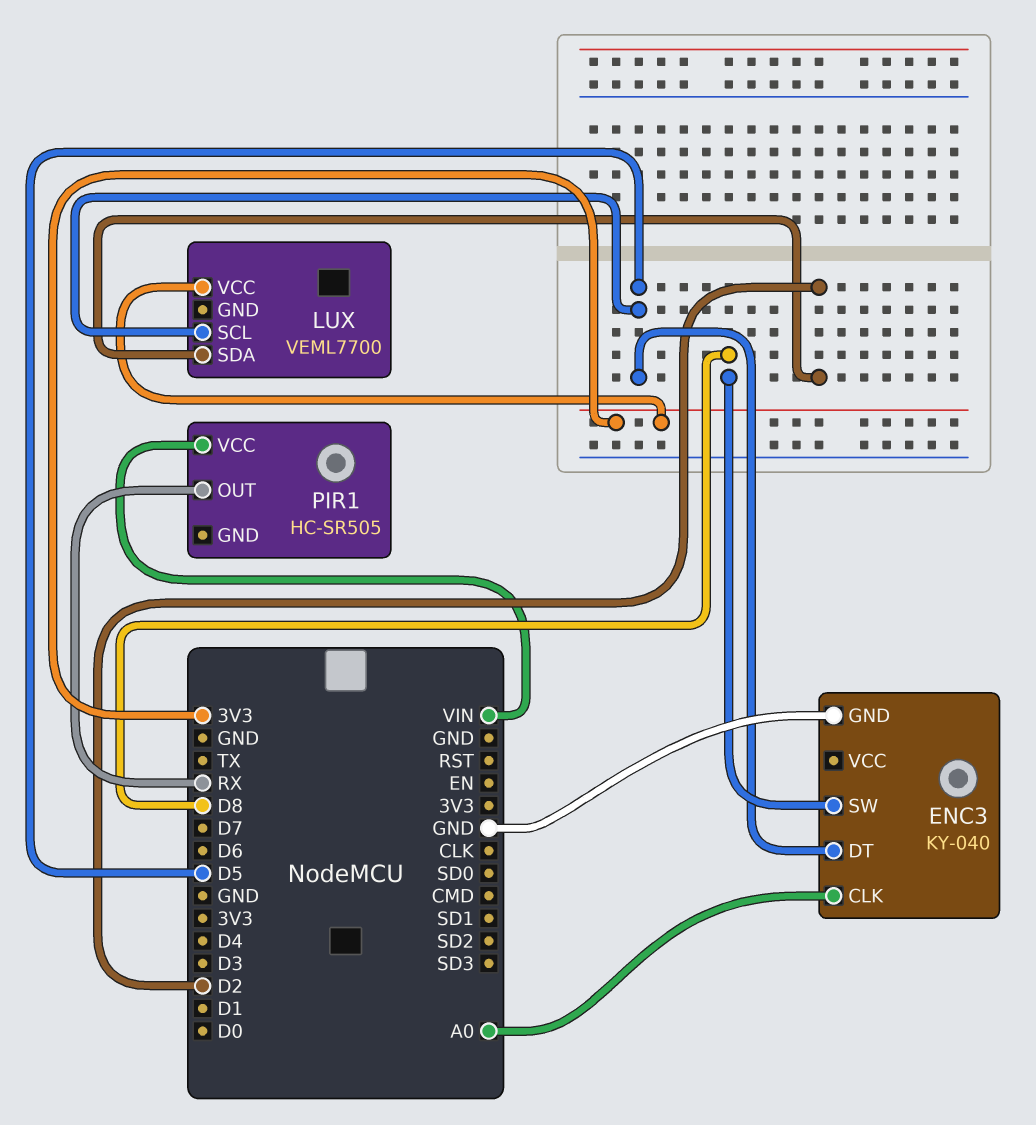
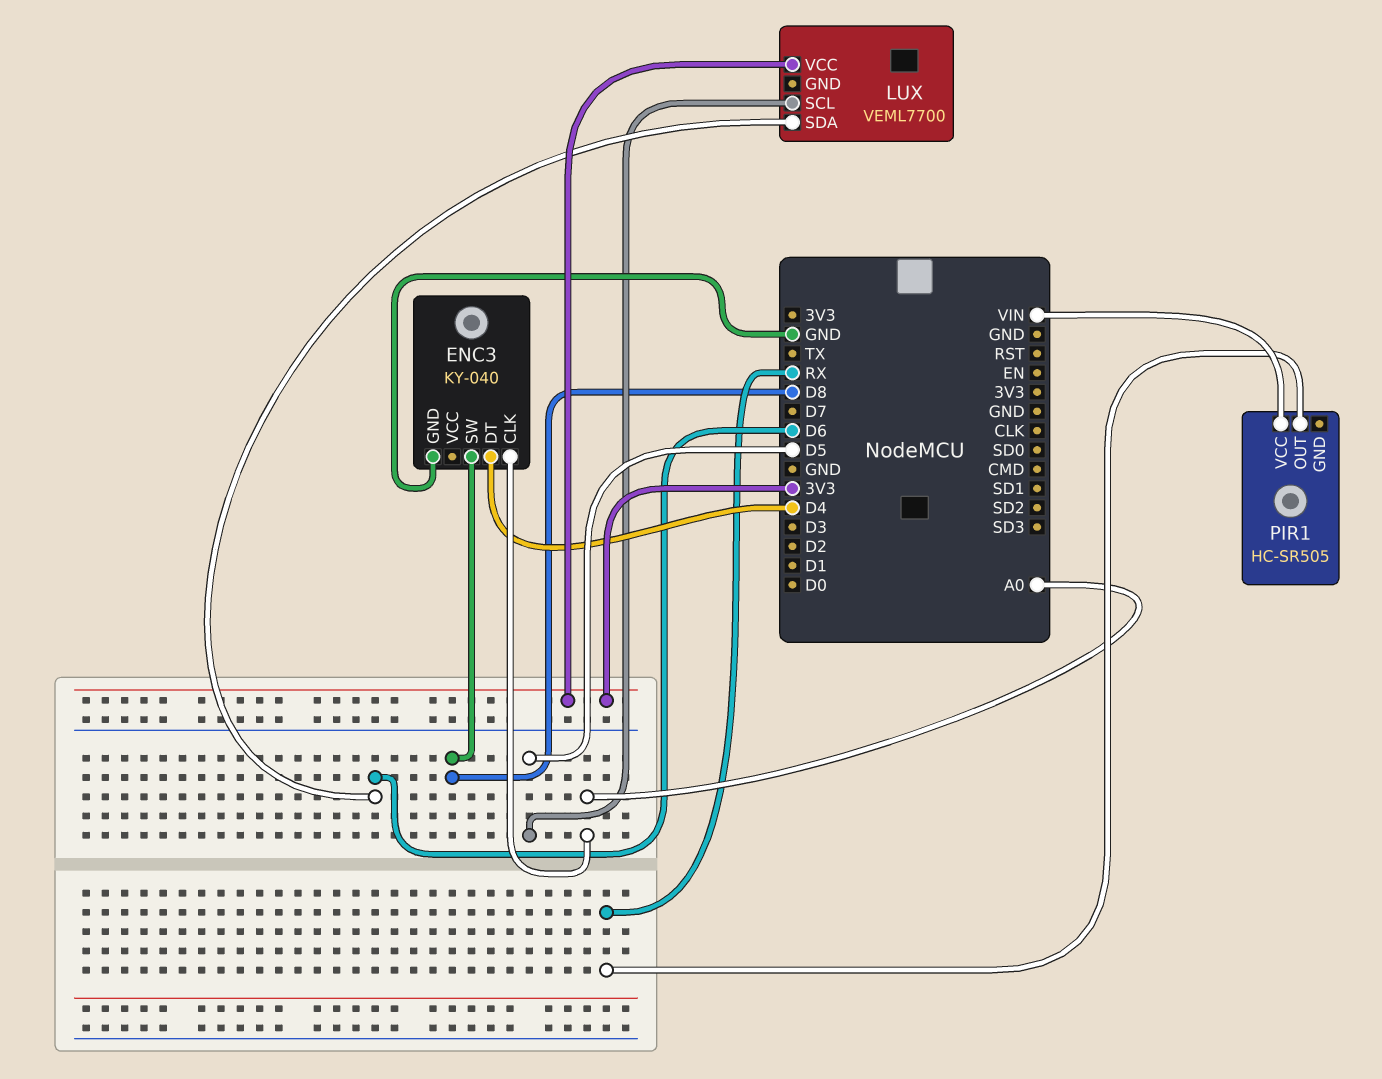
ENC3 pin DT: D5 -> D4
LUX pin SDA: D2 -> D6

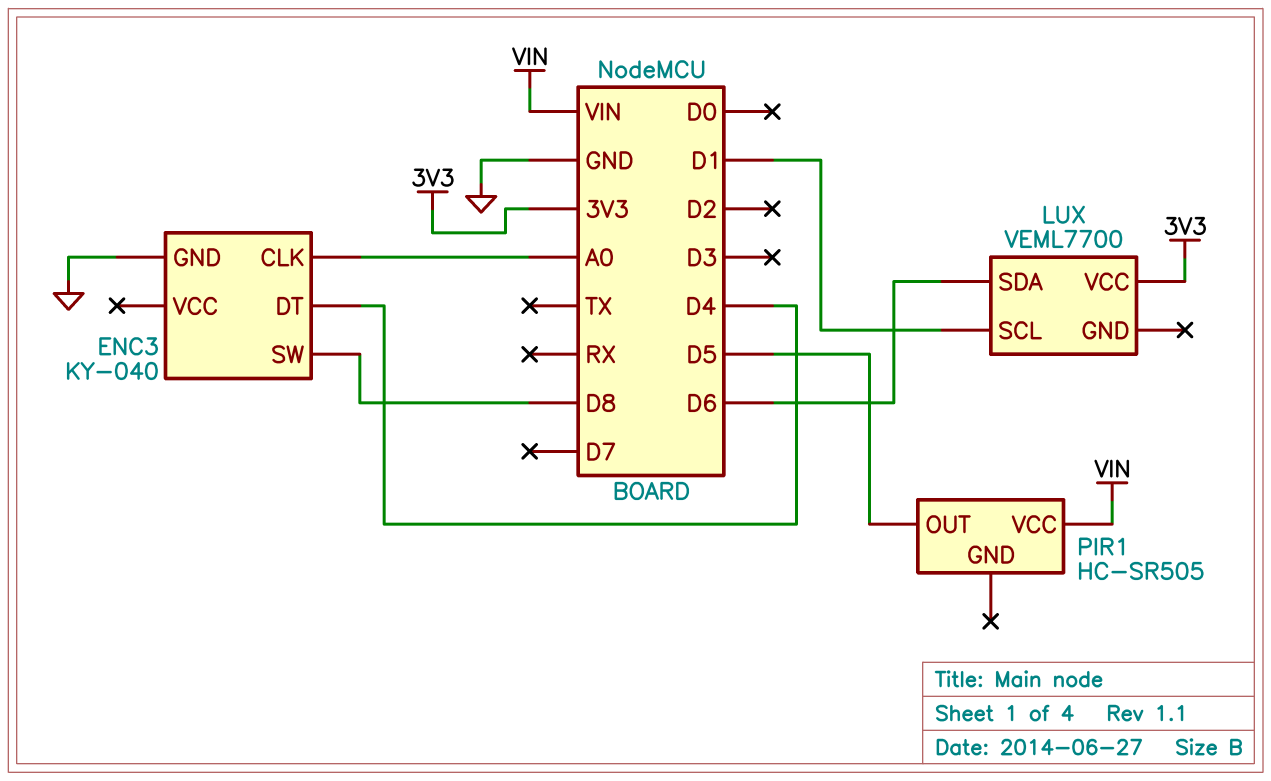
LUX pin SCL: D5 -> D1
PIR1 pin OUT: RX -> D5

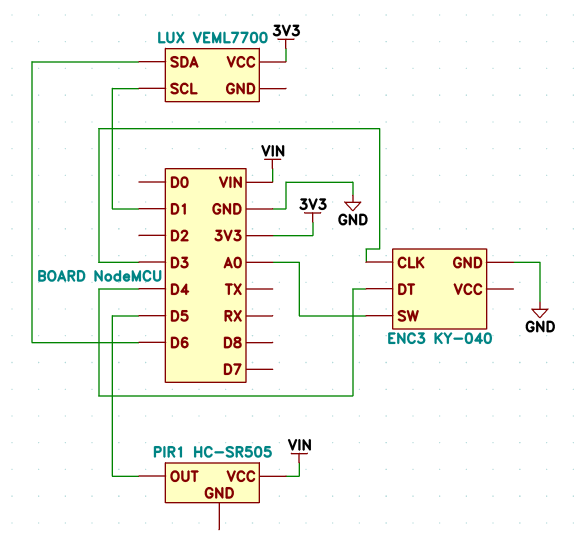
ENC3 pin CLK: A0 -> D3
ENC3 pin SW: D8 -> A0

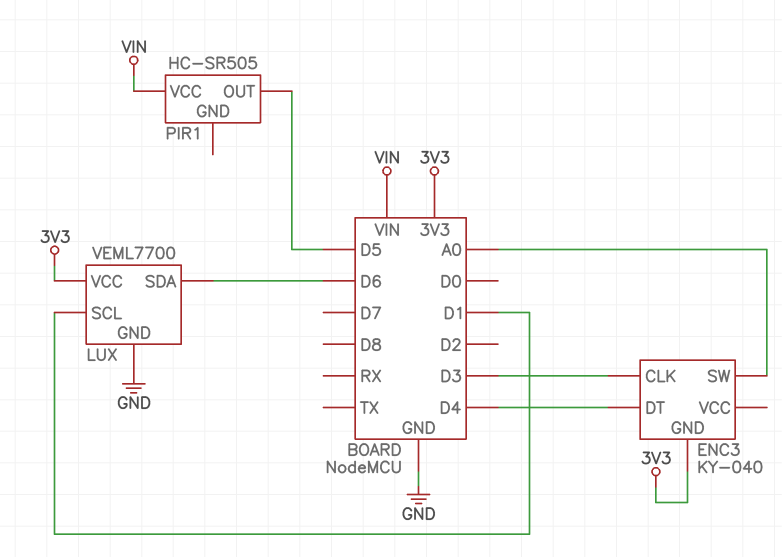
ENC3 pin GND: GND -> 3V3
LUX pin GND: none -> GND

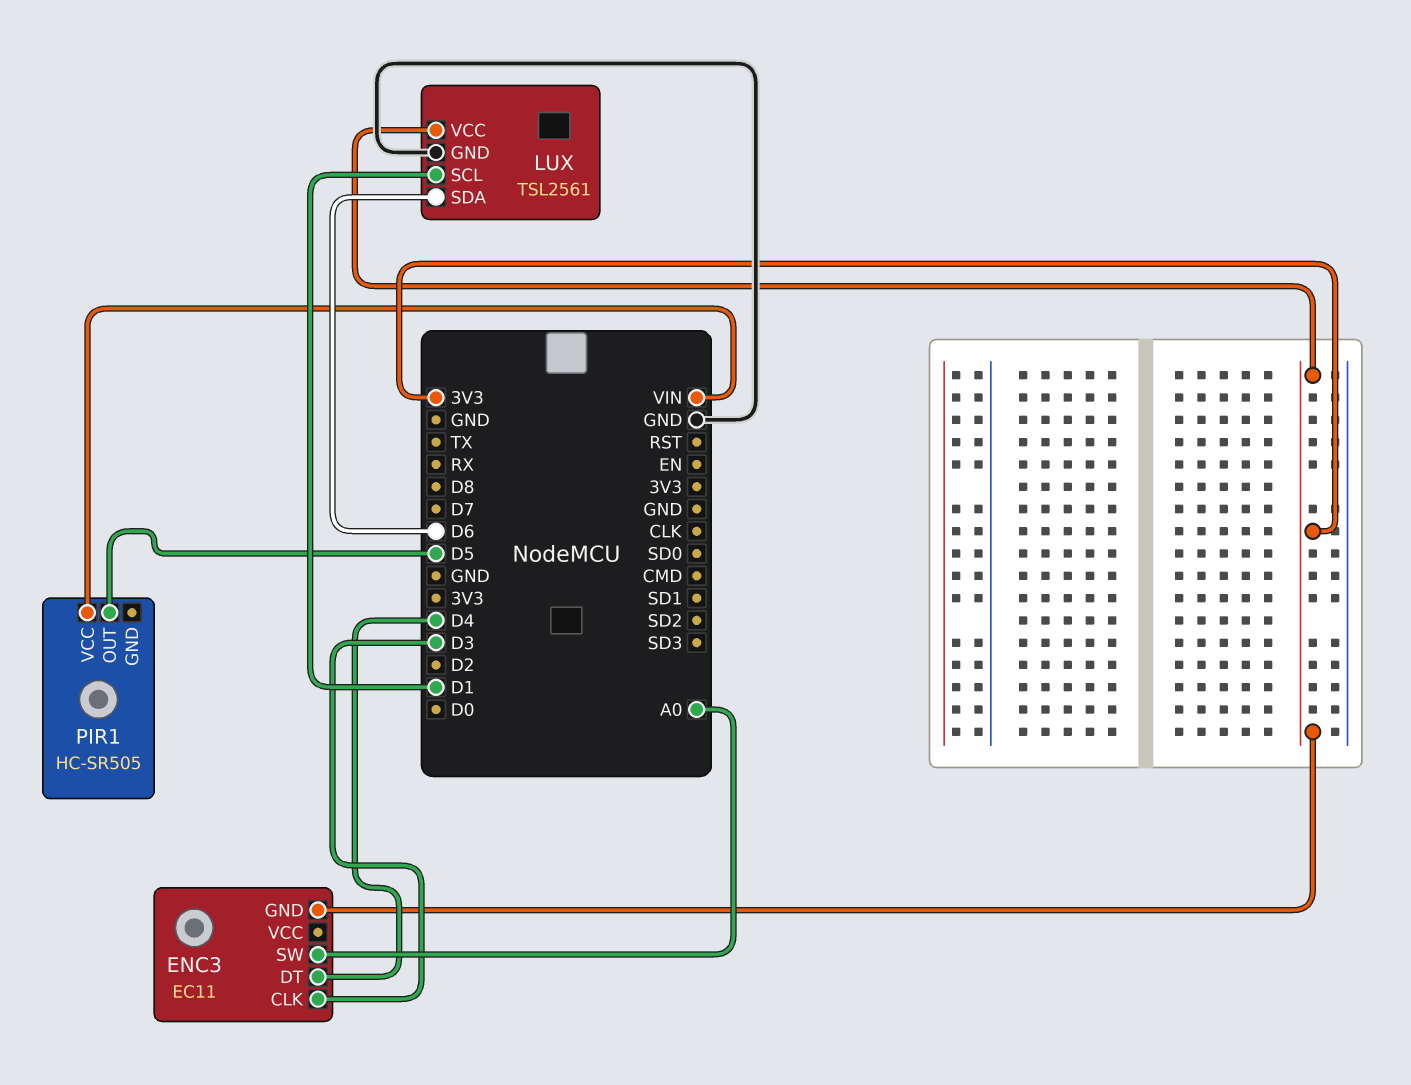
ENC3: KY-040 -> EC11
LUX: VEML7700 -> TSL2561

